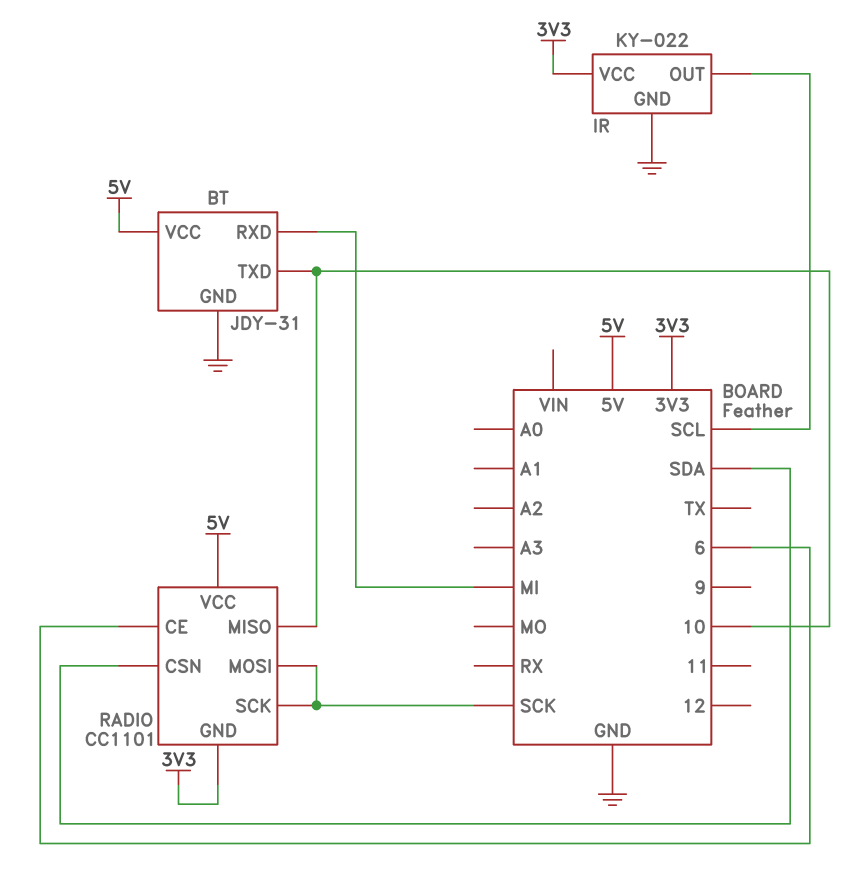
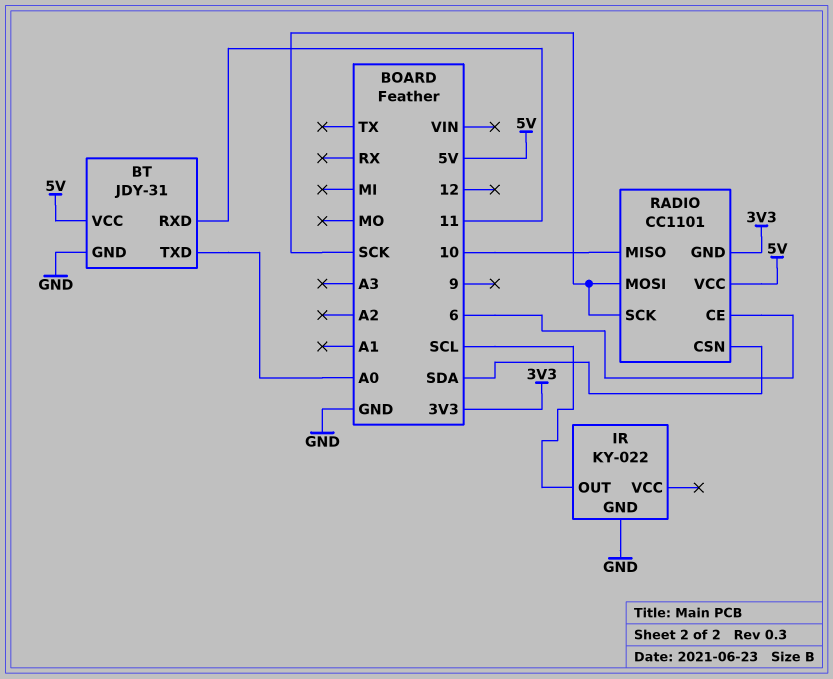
BT pin RXD: MI -> 11
BT pin TXD: 10 -> A0
IR pin VCC: 3V3 -> none

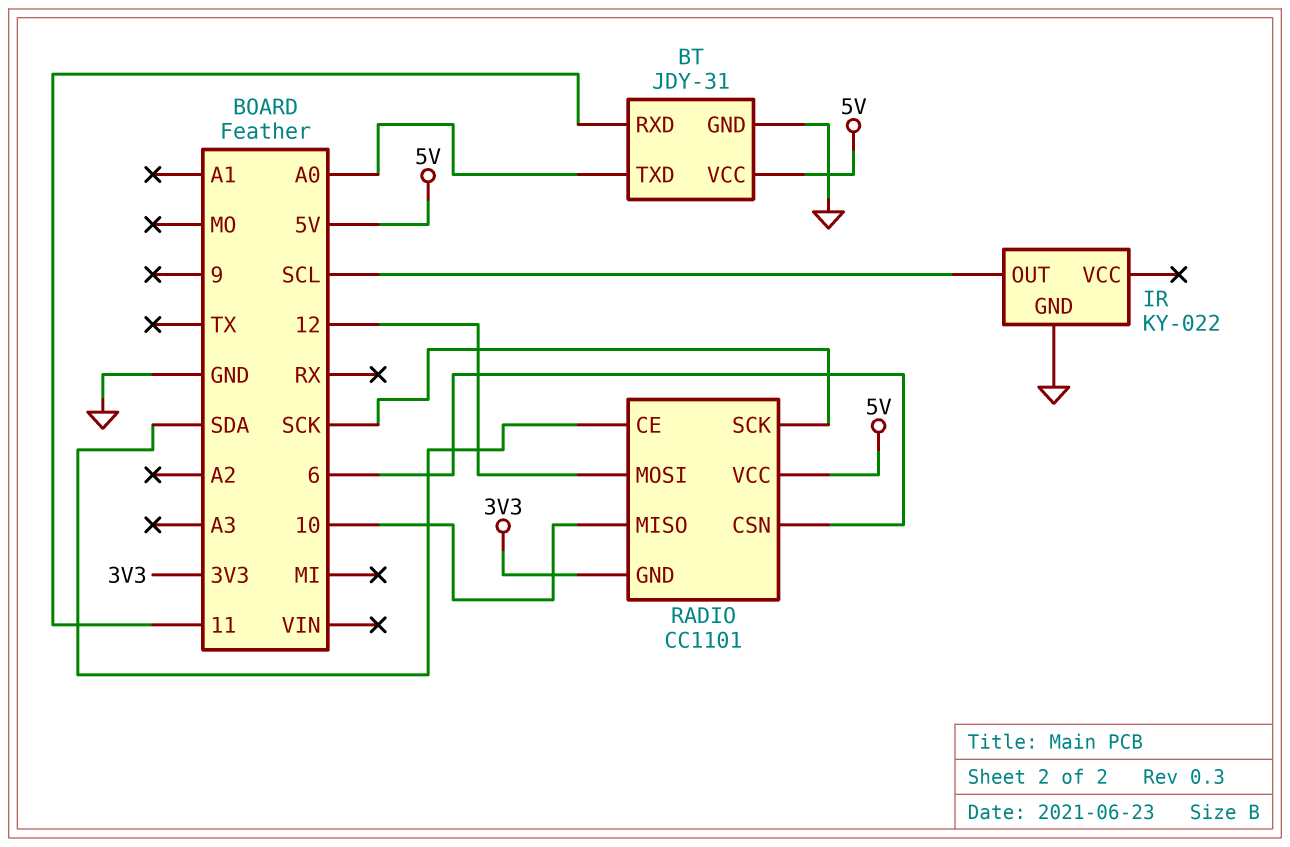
RADIO pin CE: 6 -> SDA
RADIO pin CSN: SDA -> 6
RADIO pin MOSI: SCK -> 12

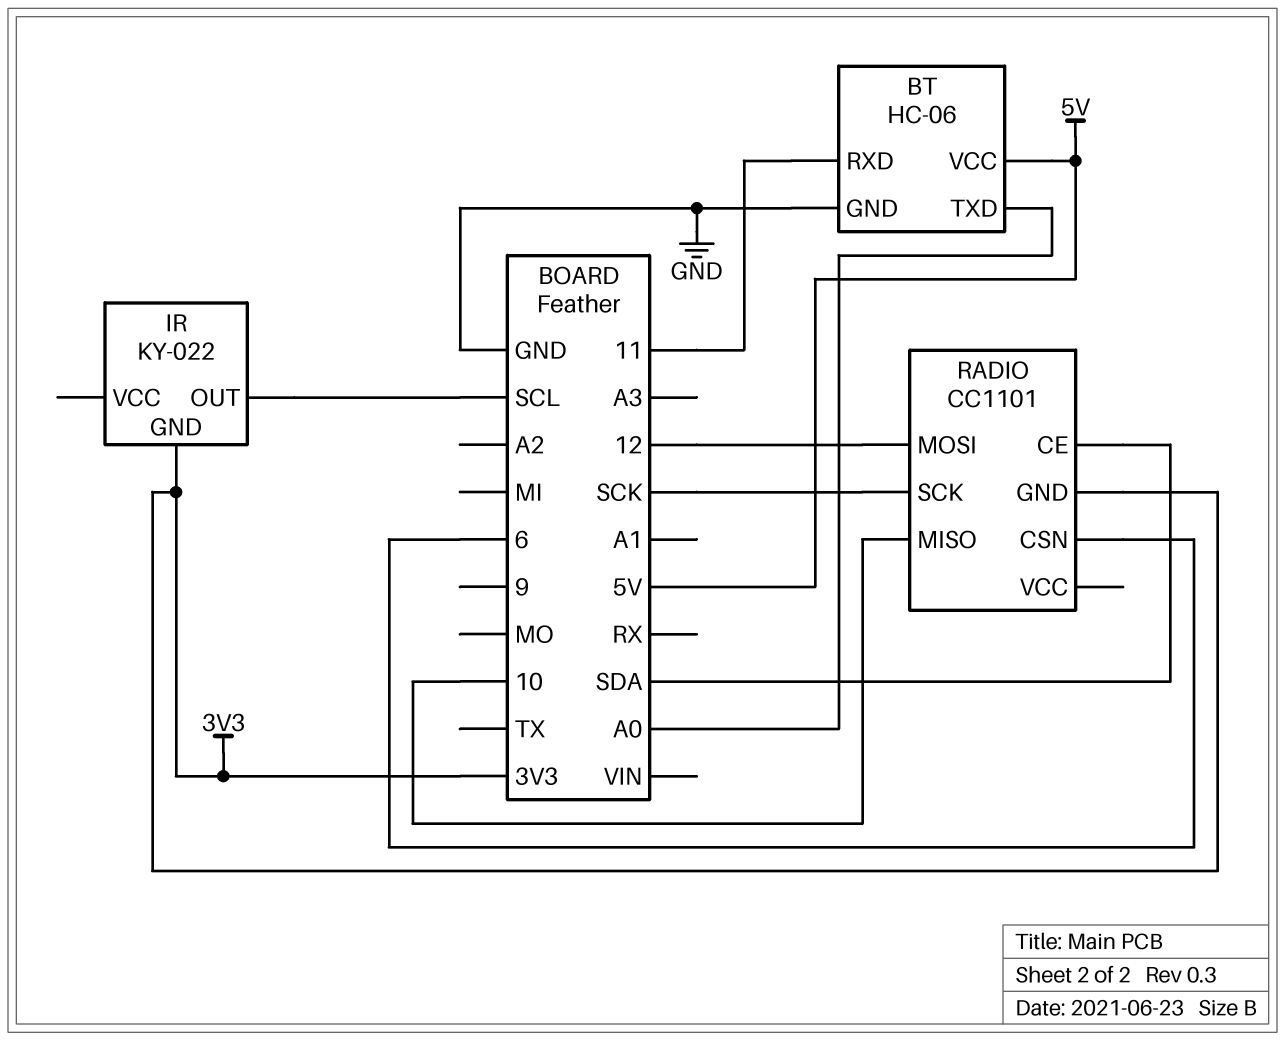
BT: JDY-31 -> HC-06
IR pin GND: GND -> 3V3
RADIO pin VCC: 5V -> none

